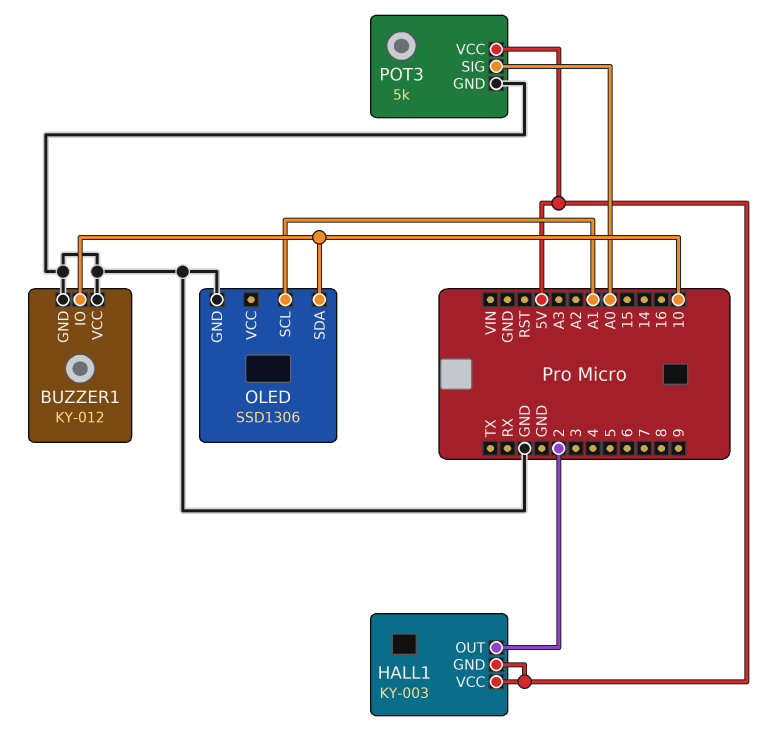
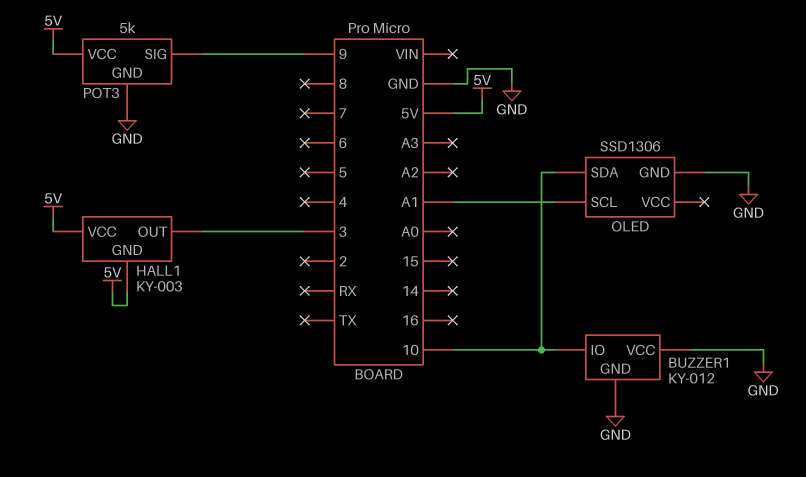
HALL1 pin OUT: 2 -> 3
POT3 pin SIG: A0 -> 9

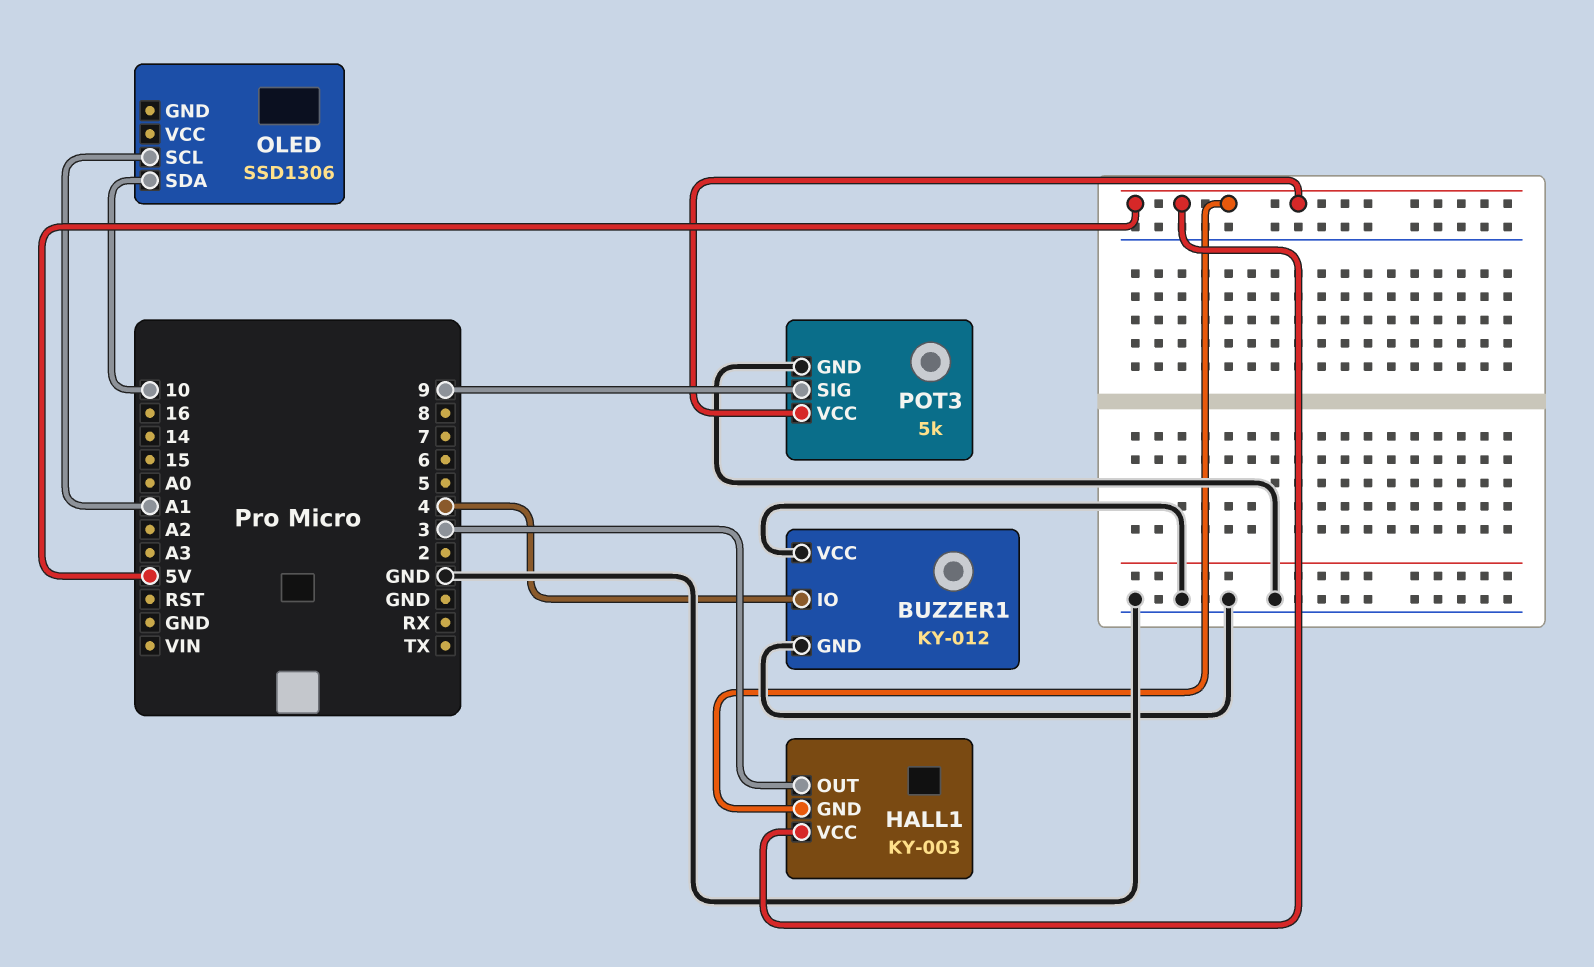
BUZZER1 pin IO: 10 -> 4
OLED pin GND: GND -> none

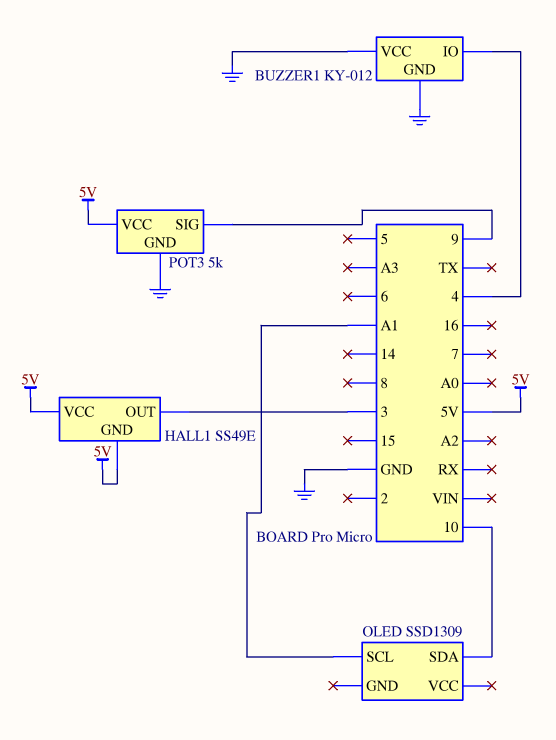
HALL1: KY-003 -> SS49E
OLED: SSD1306 -> SSD1309

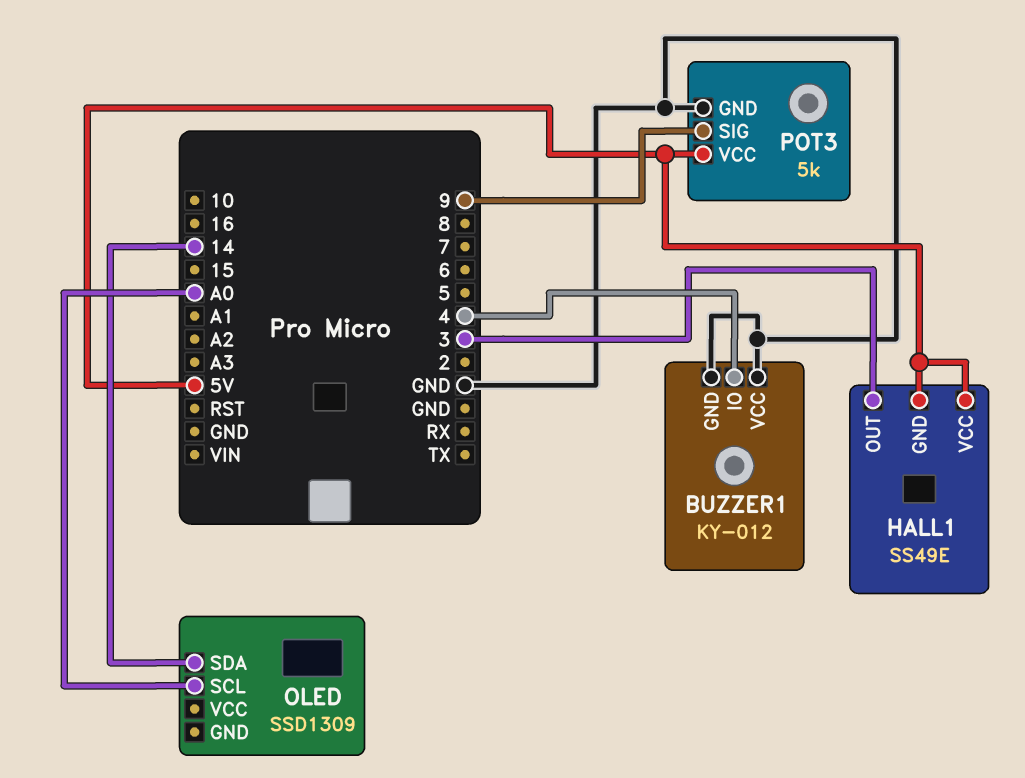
OLED pin SCL: A1 -> A0
OLED pin SDA: 10 -> 14

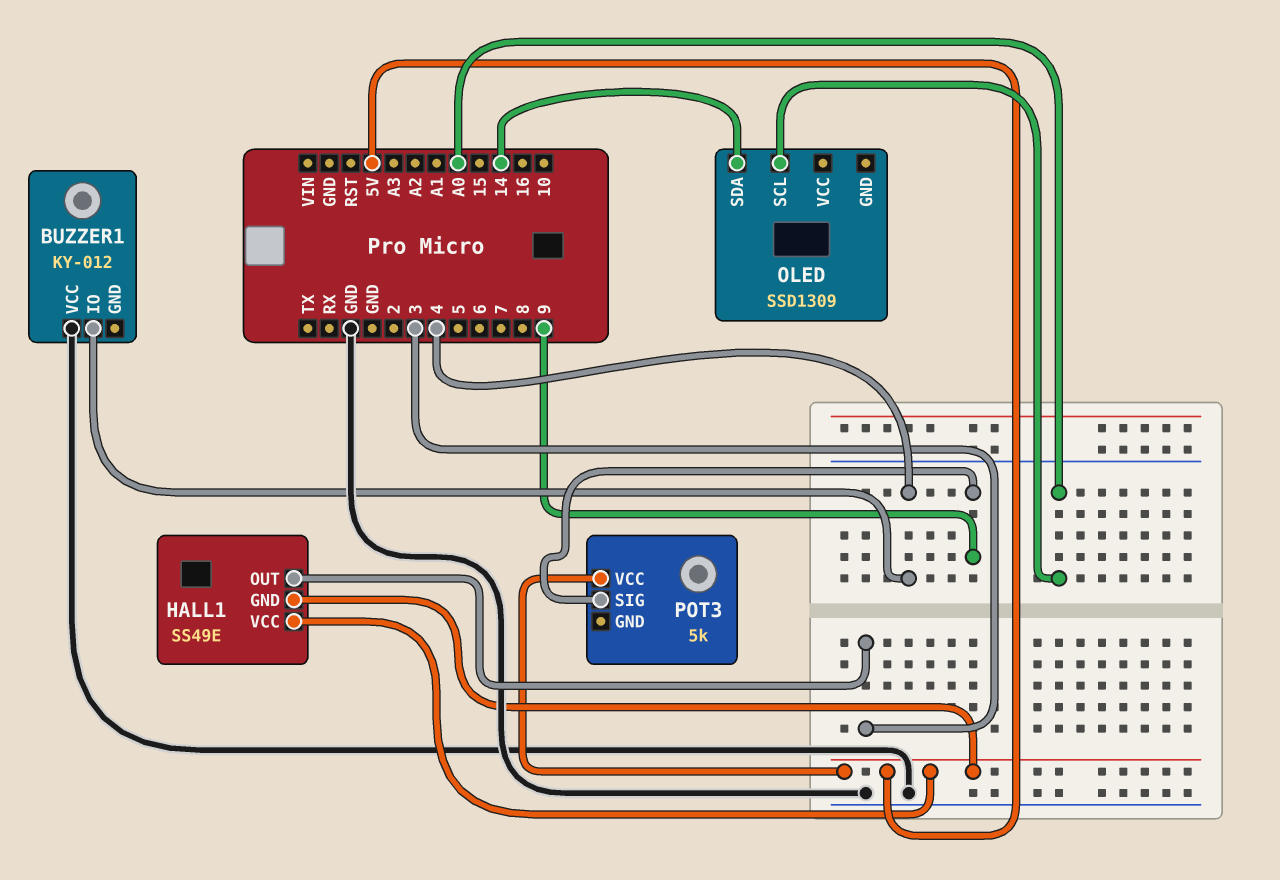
BUZZER1 pin GND: GND -> none
POT3 pin GND: GND -> none

